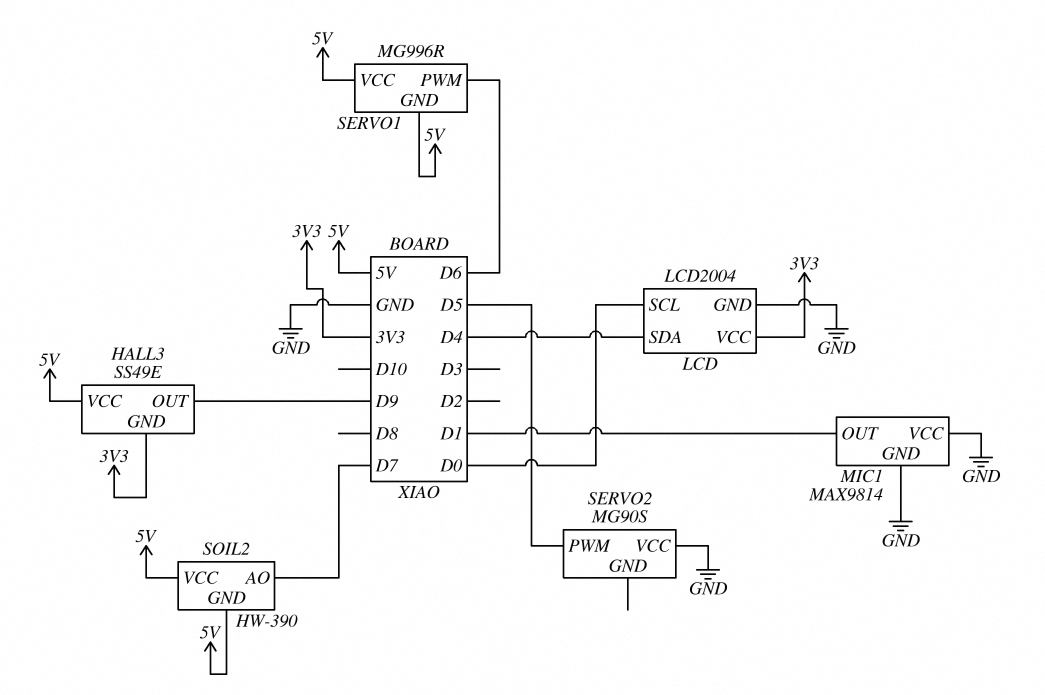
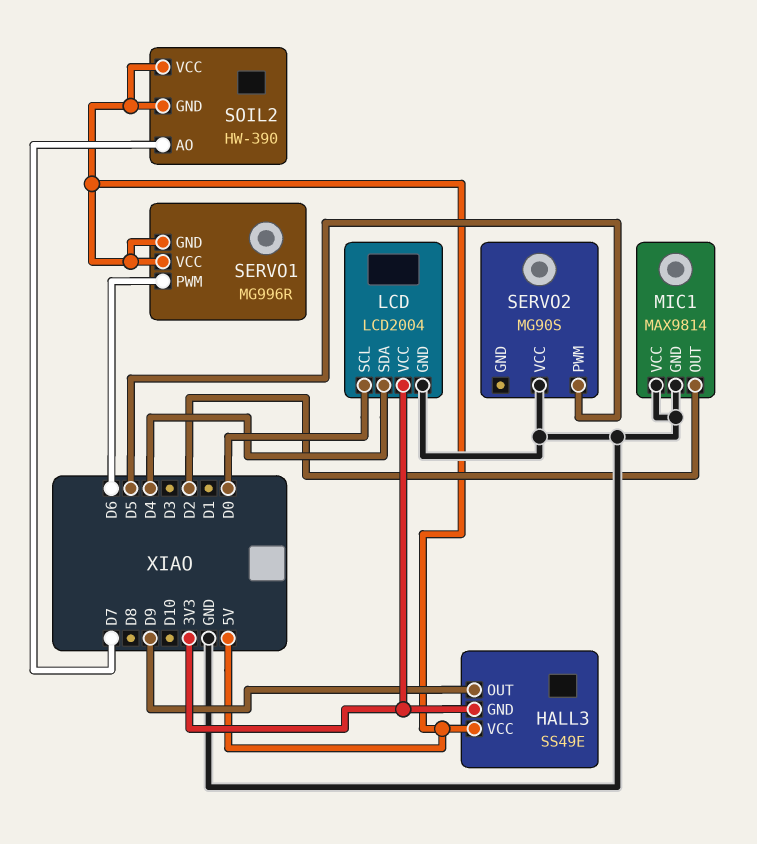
MIC1 pin OUT: D1 -> D2

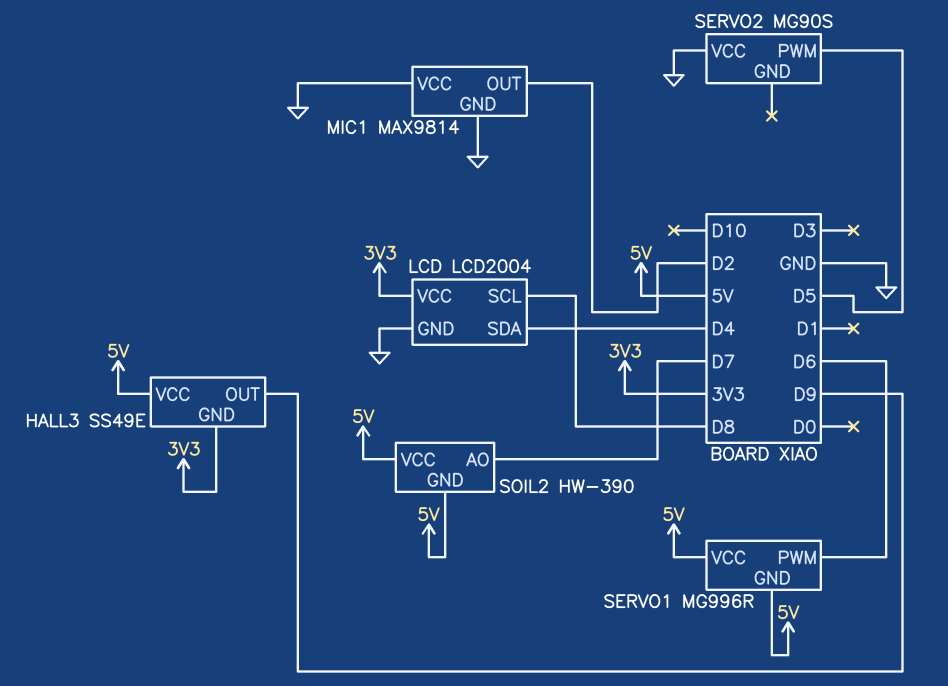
LCD pin SCL: D0 -> D8

